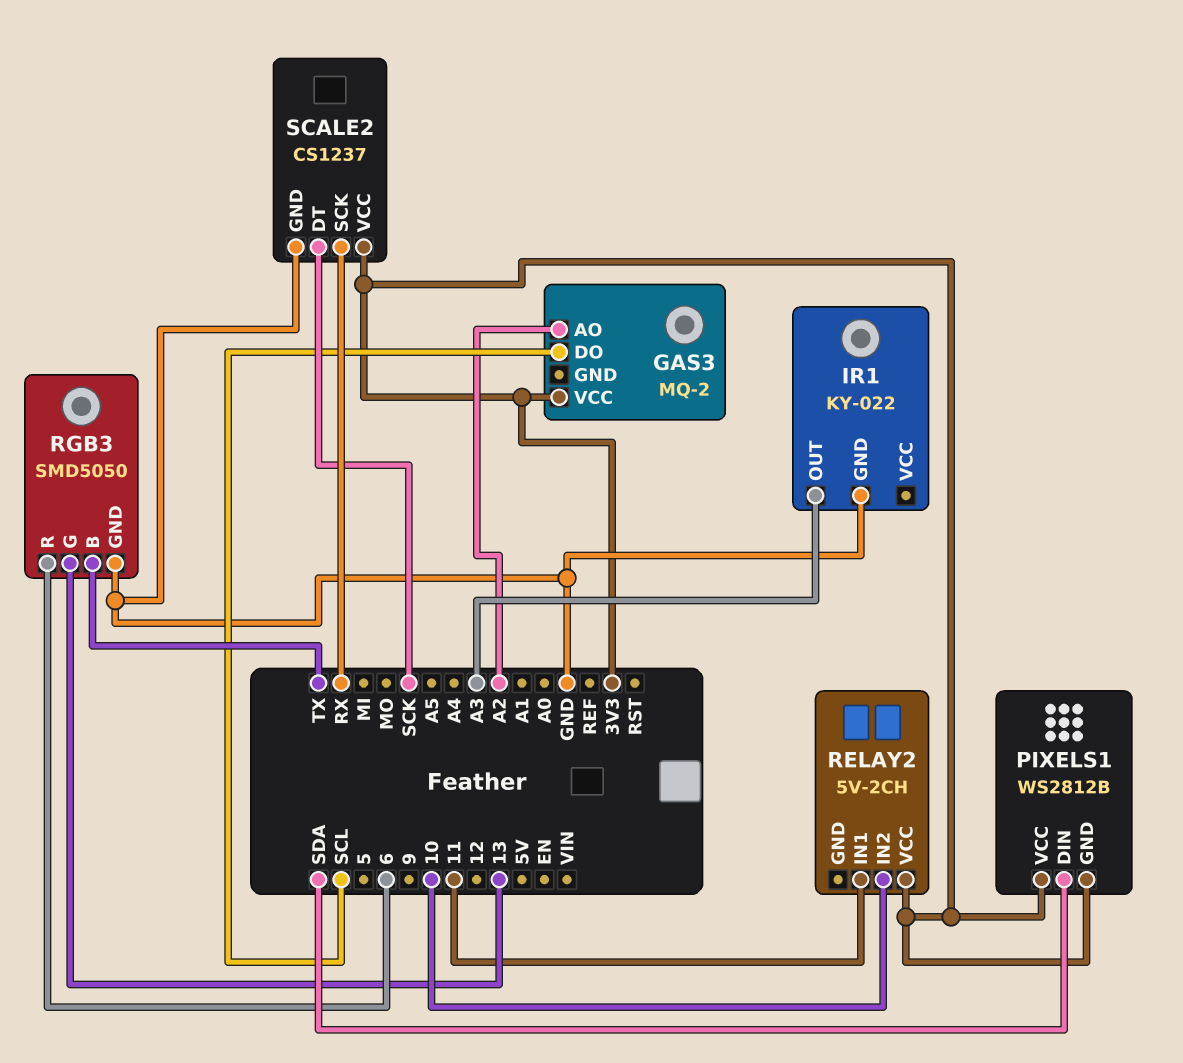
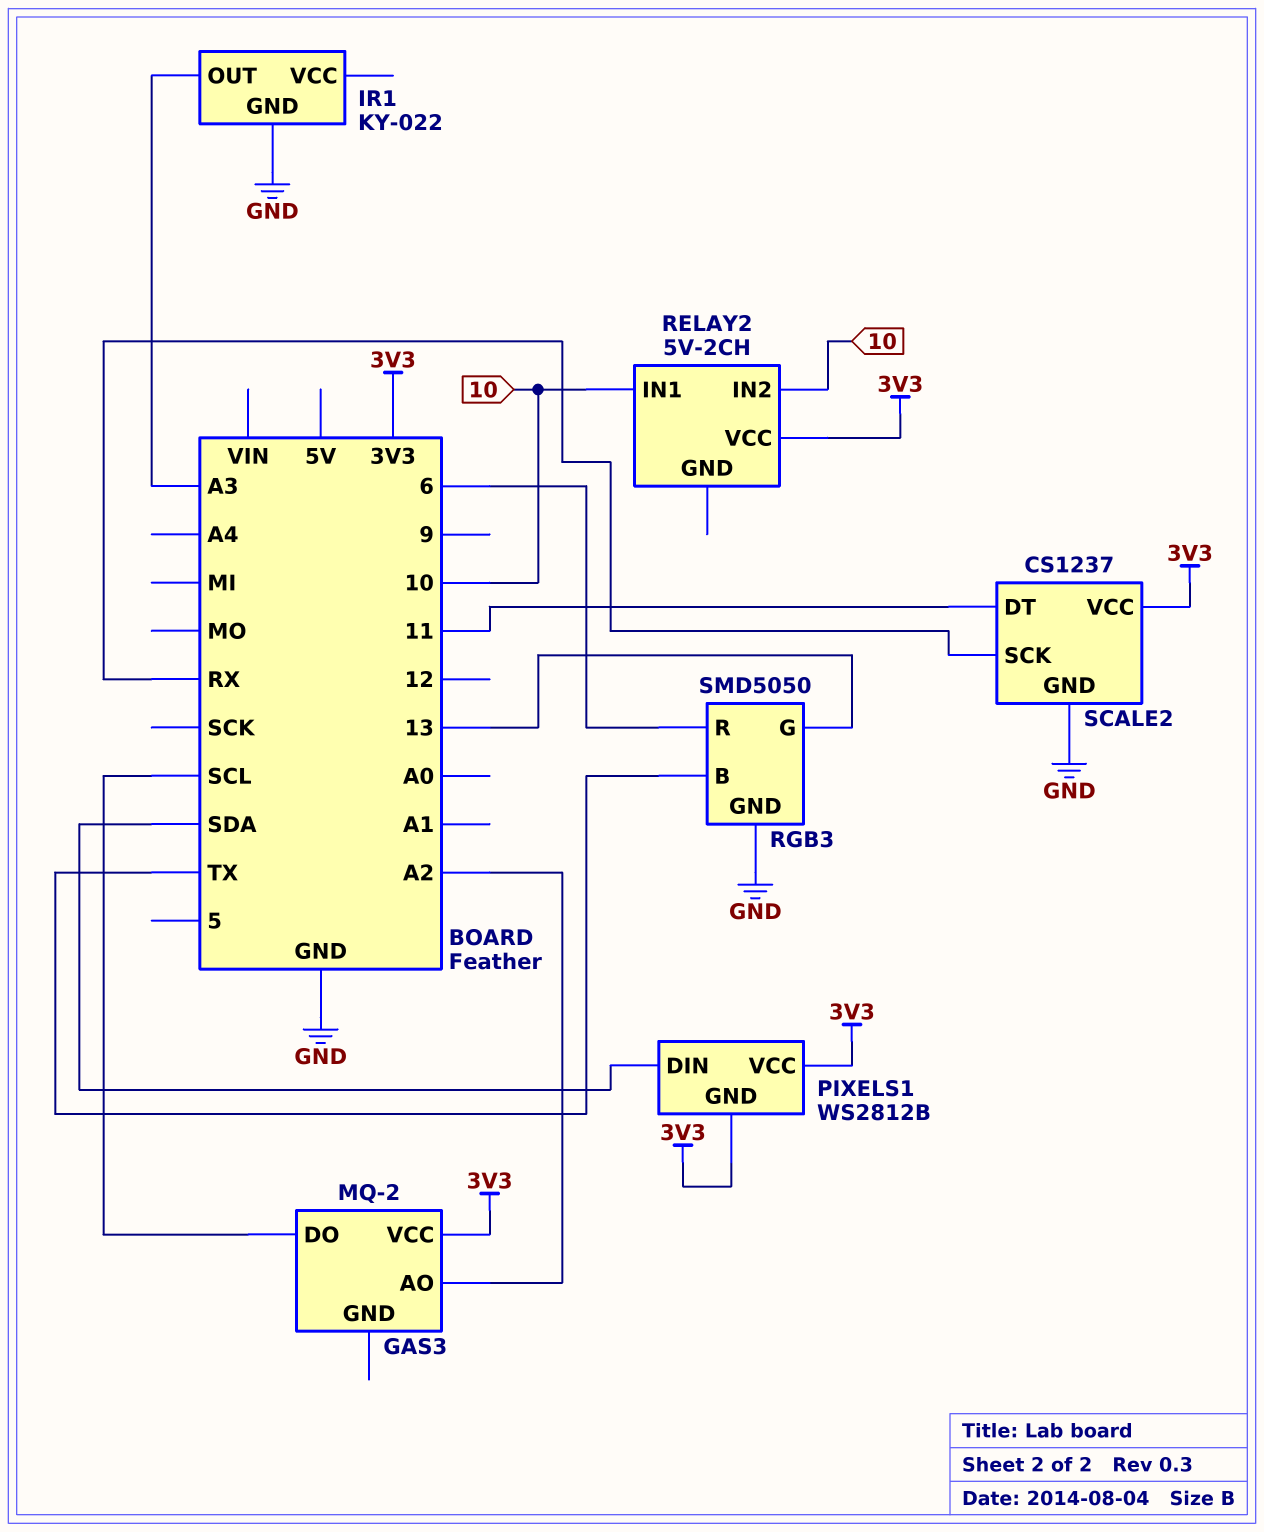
RELAY2 pin IN1: 11 -> 10
SCALE2 pin DT: SCK -> 11

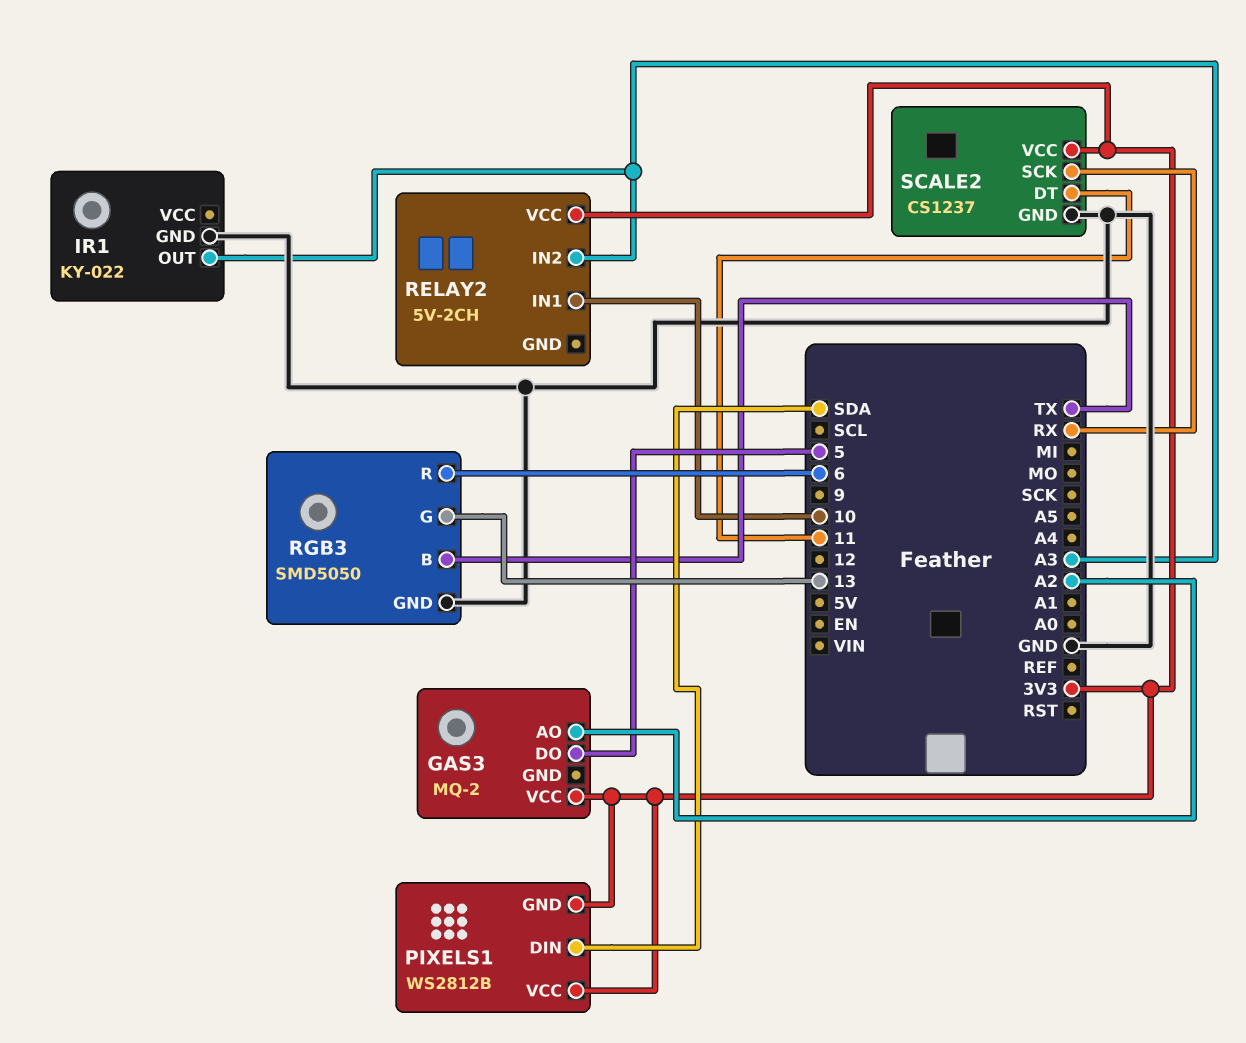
GAS3 pin DO: SCL -> 5
RELAY2 pin IN2: 10 -> A3

